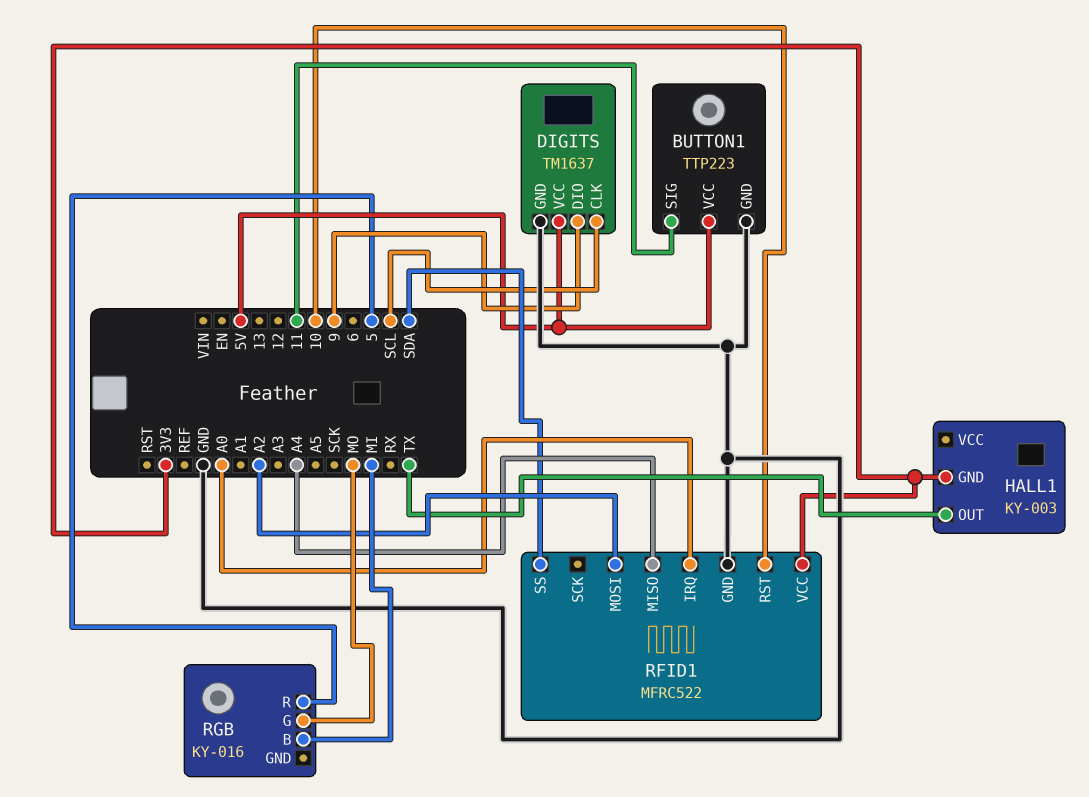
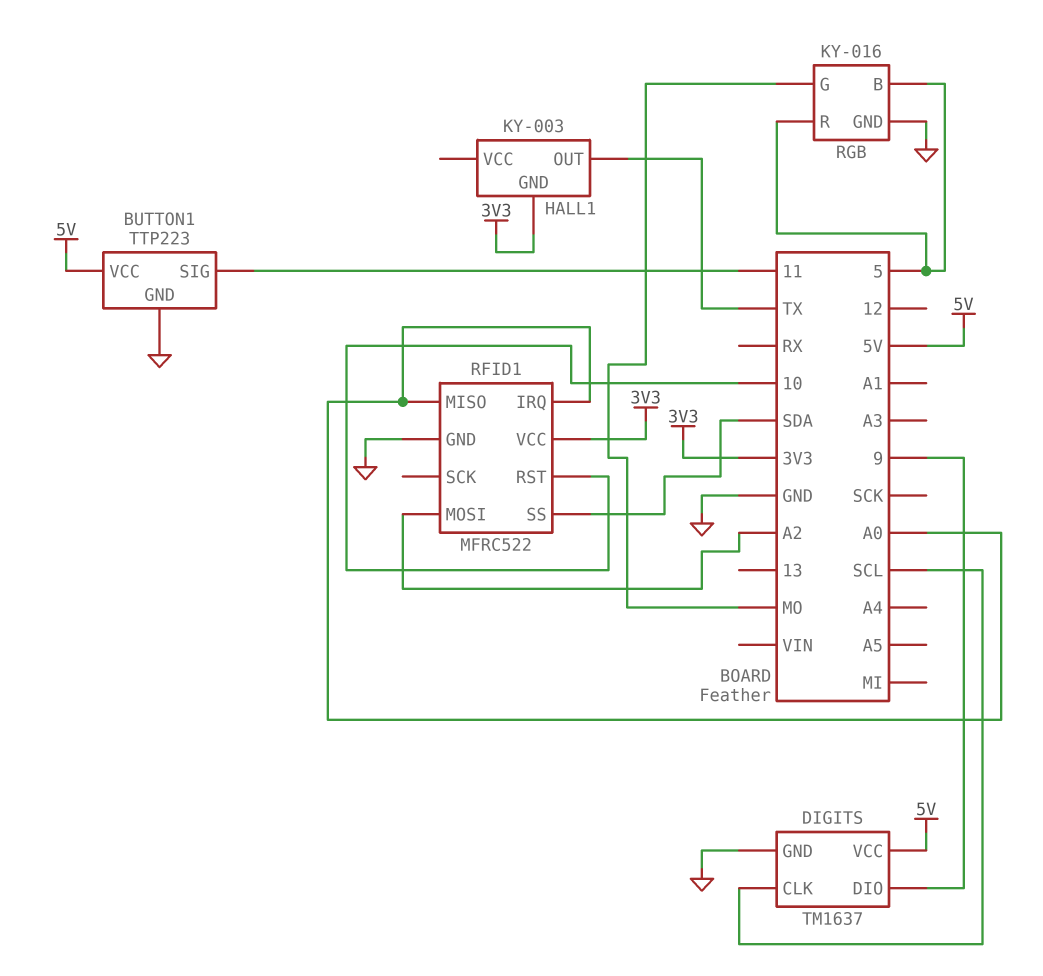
RFID1 pin MISO: A4 -> A0
RGB pin B: MI -> 5
RGB pin GND: none -> GND

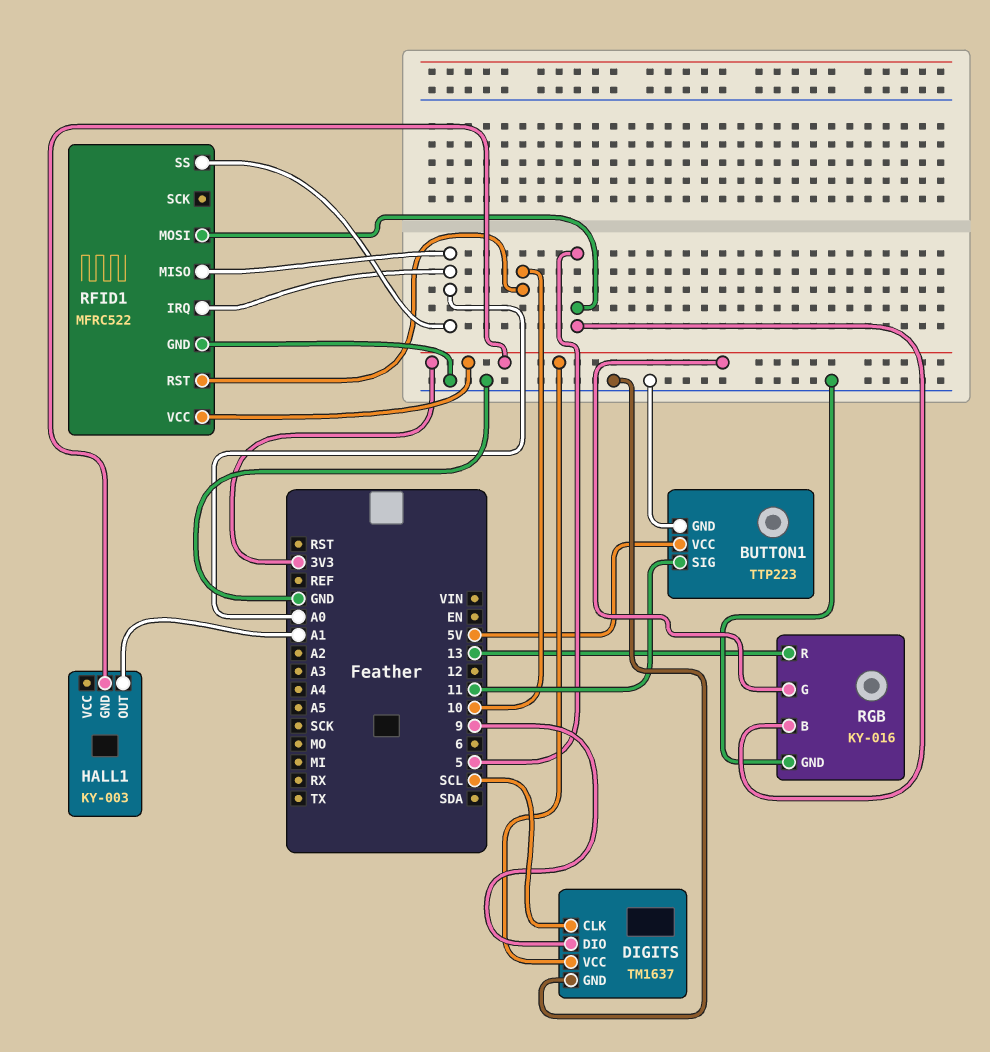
DIGITS pin VCC: 5V -> 3V3
HALL1 pin OUT: TX -> A1
RFID1 pin MOSI: A2 -> 5
RFID1 pin SS: SDA -> A0
RGB pin G: MO -> 3V3
RGB pin R: 5 -> 13

